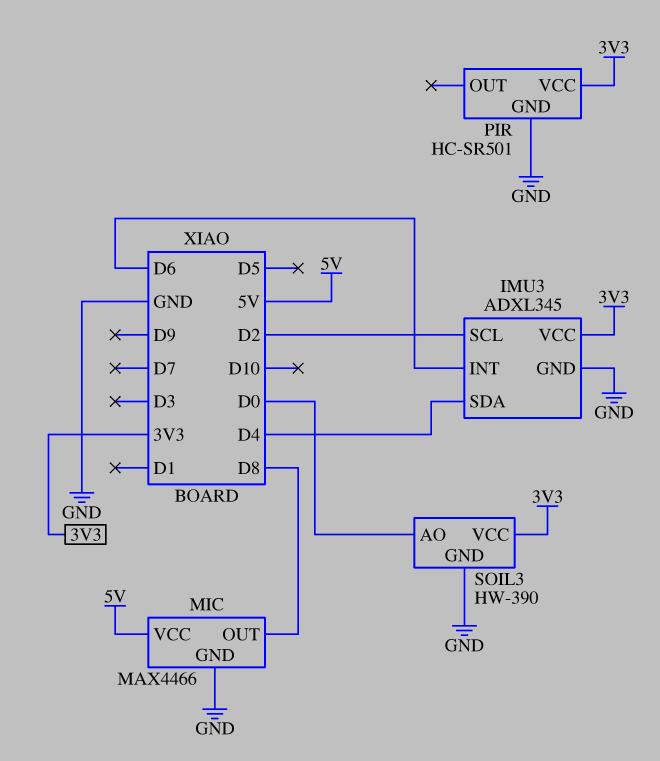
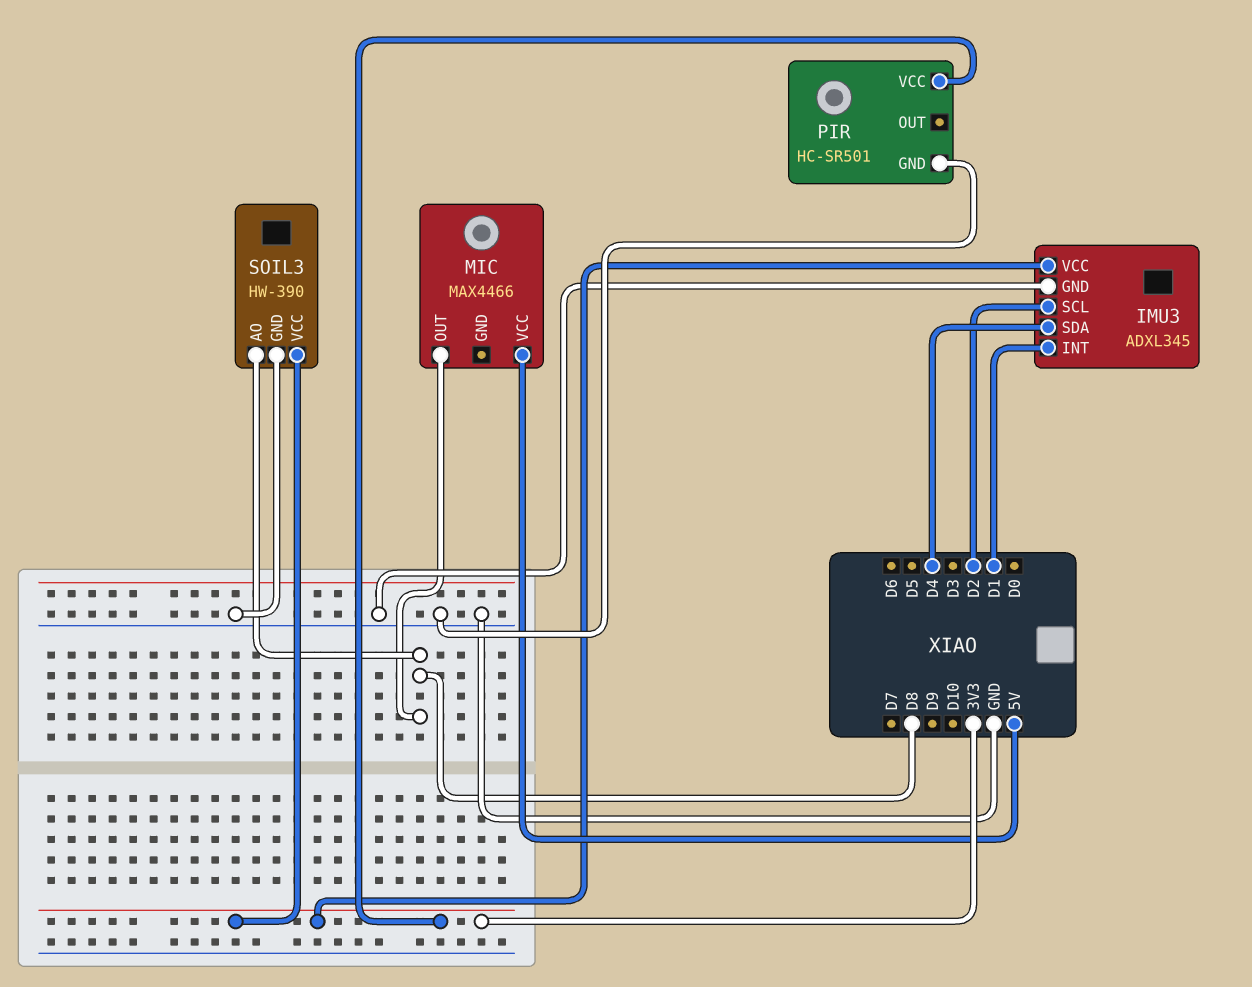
IMU3 pin INT: D6 -> D1
MIC pin GND: GND -> none
SOIL3 pin AO: D0 -> D8

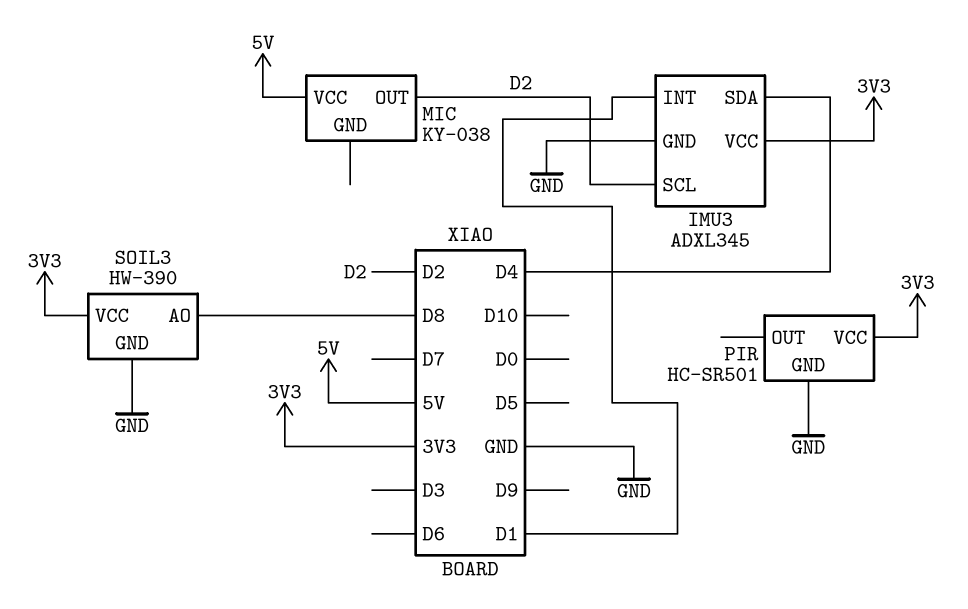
MIC: MAX4466 -> KY-038
MIC pin OUT: D8 -> D2

